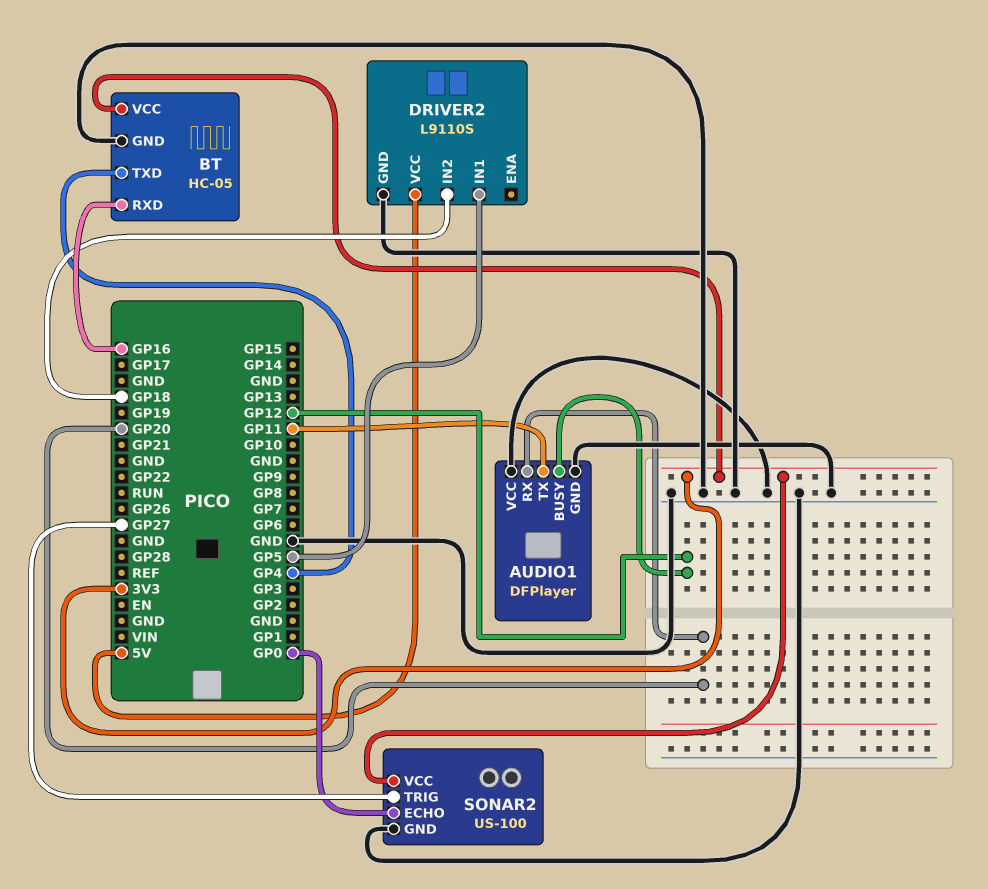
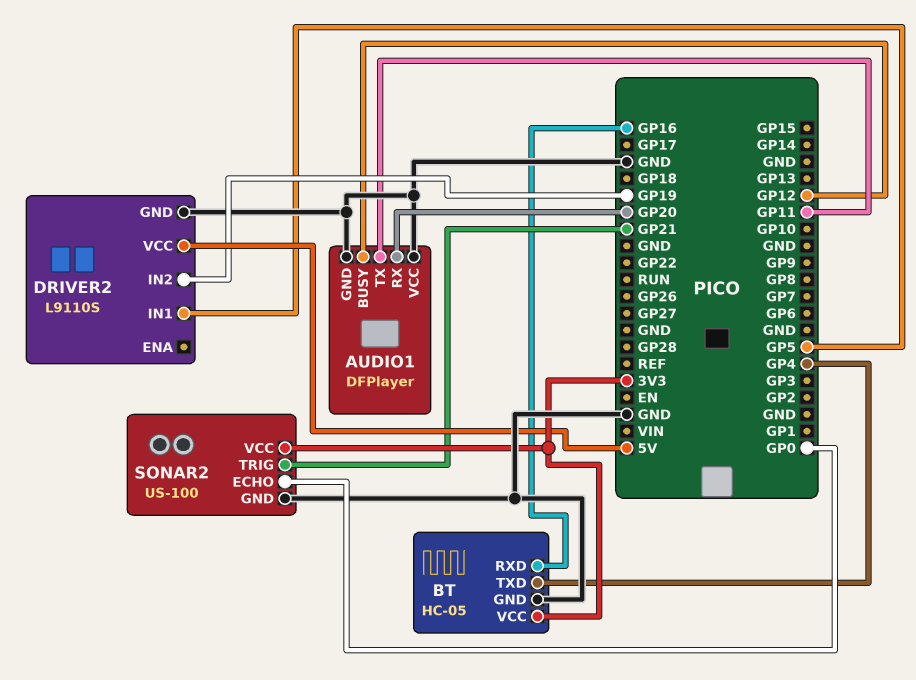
DRIVER2 pin IN2: GP18 -> GP19
SONAR2 pin TRIG: GP27 -> GP21

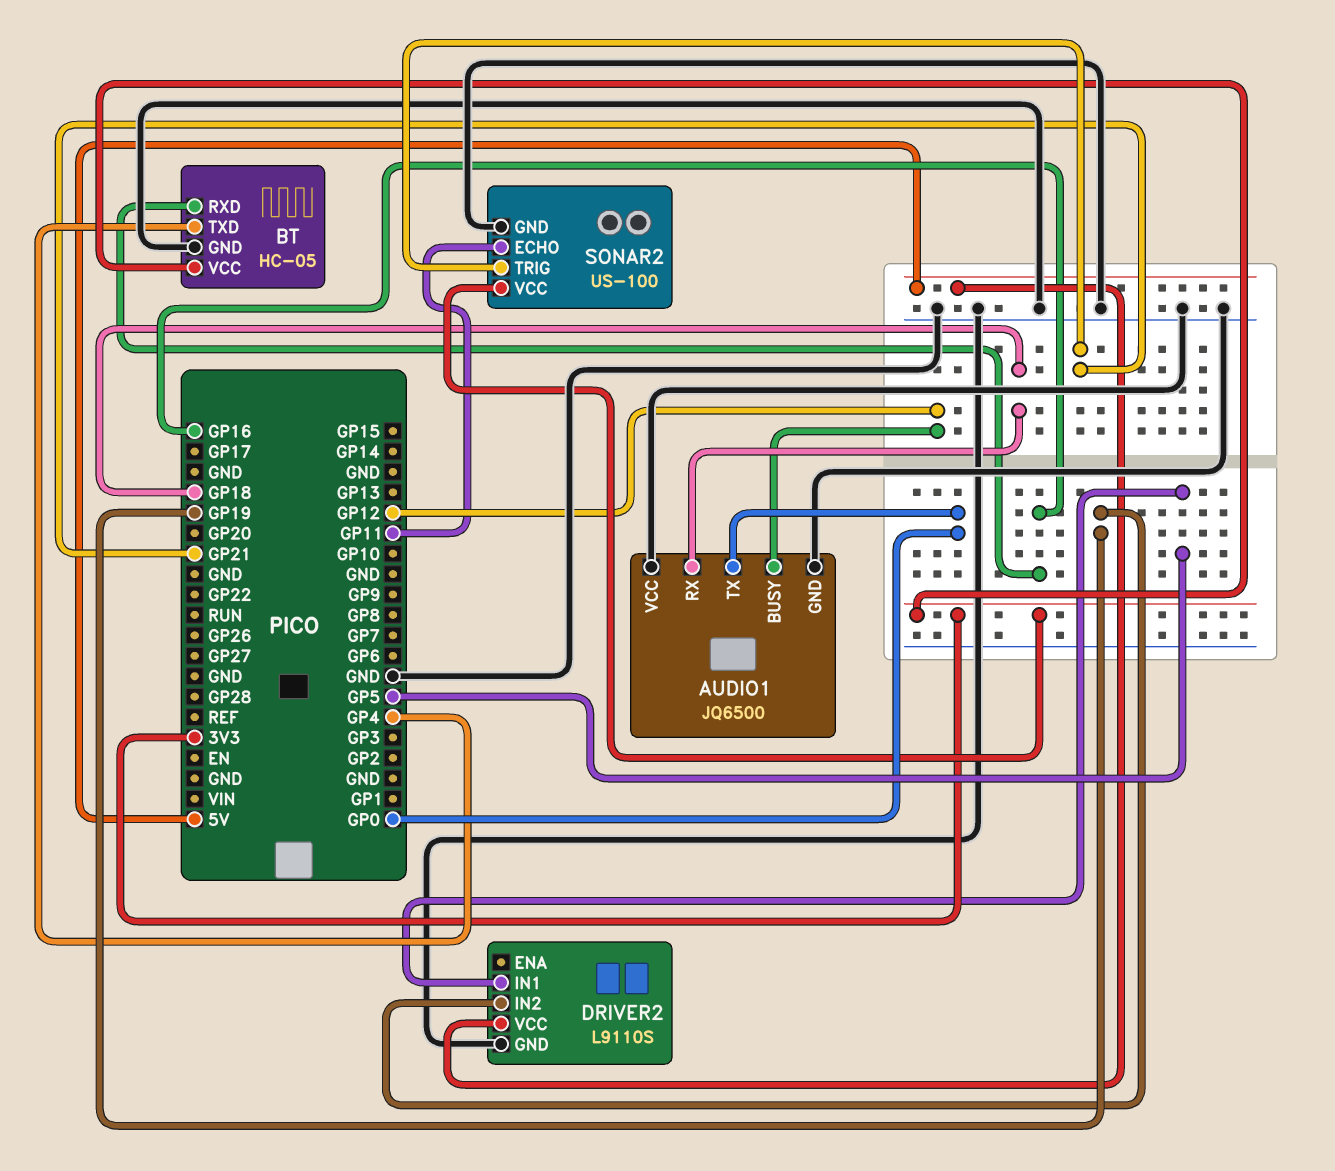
AUDIO1: DFPlayer -> JQ6500
AUDIO1 pin RX: GP20 -> GP18
AUDIO1 pin TX: GP11 -> GP0
SONAR2 pin ECHO: GP0 -> GP11

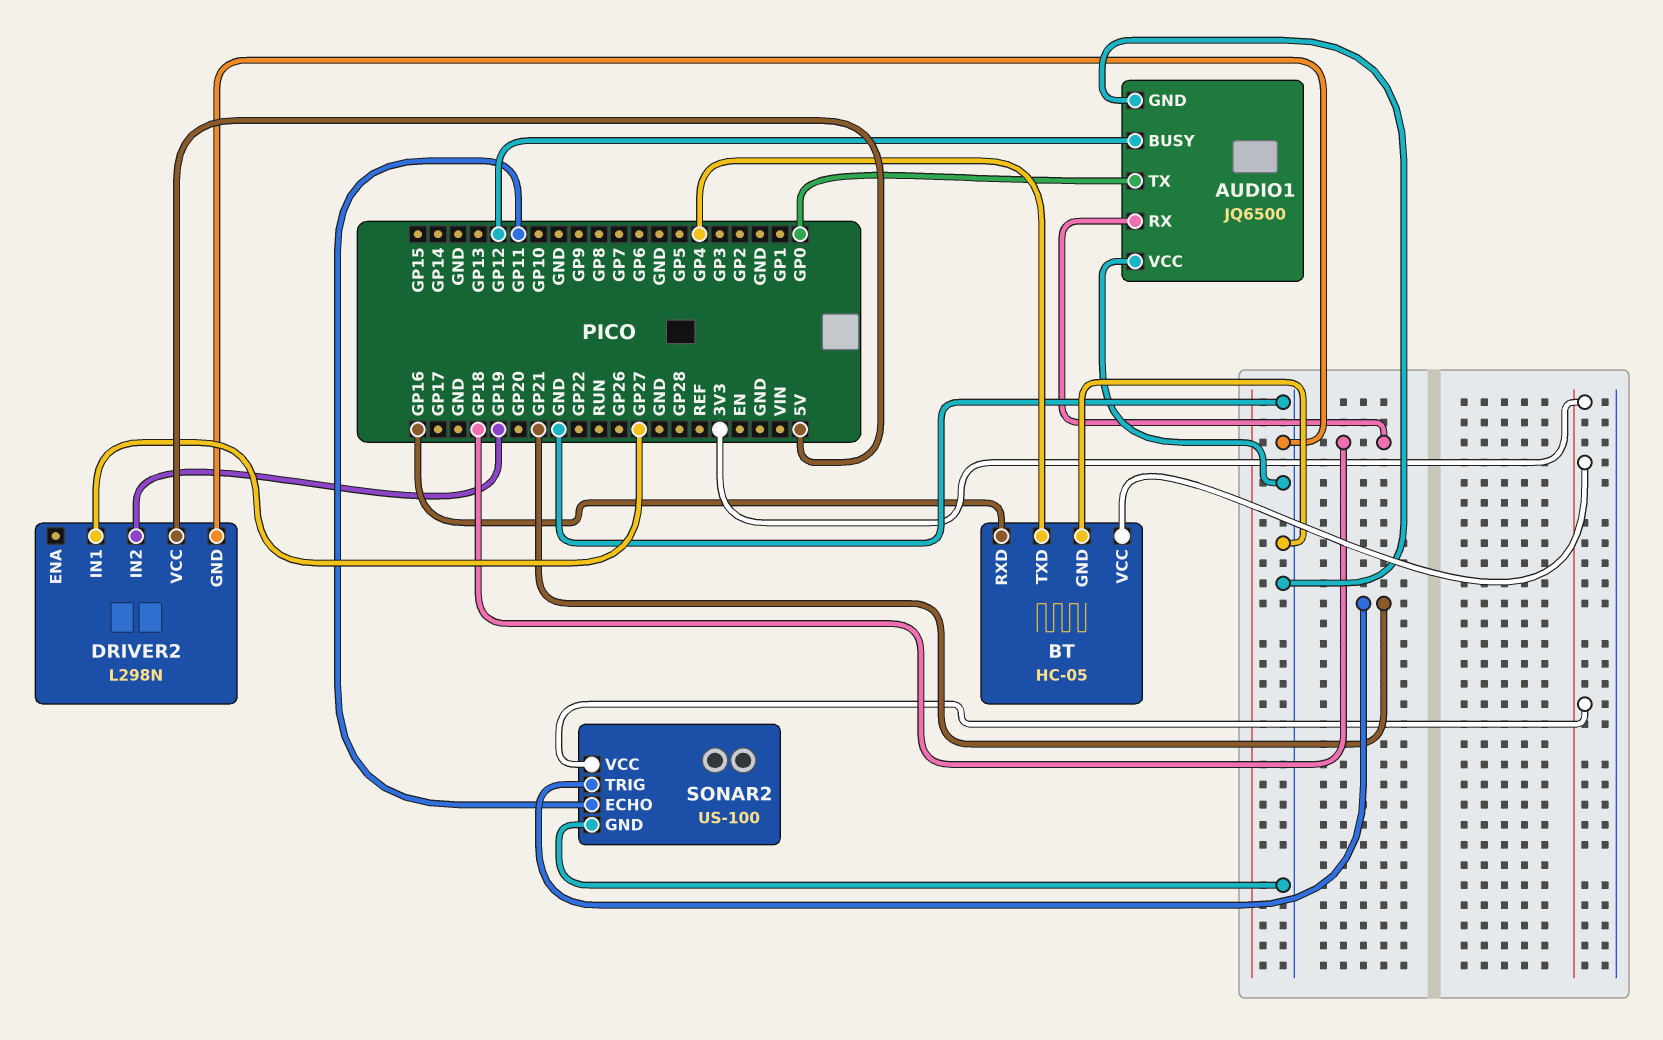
DRIVER2: L9110S -> L298N
DRIVER2 pin IN1: GP5 -> GP27

